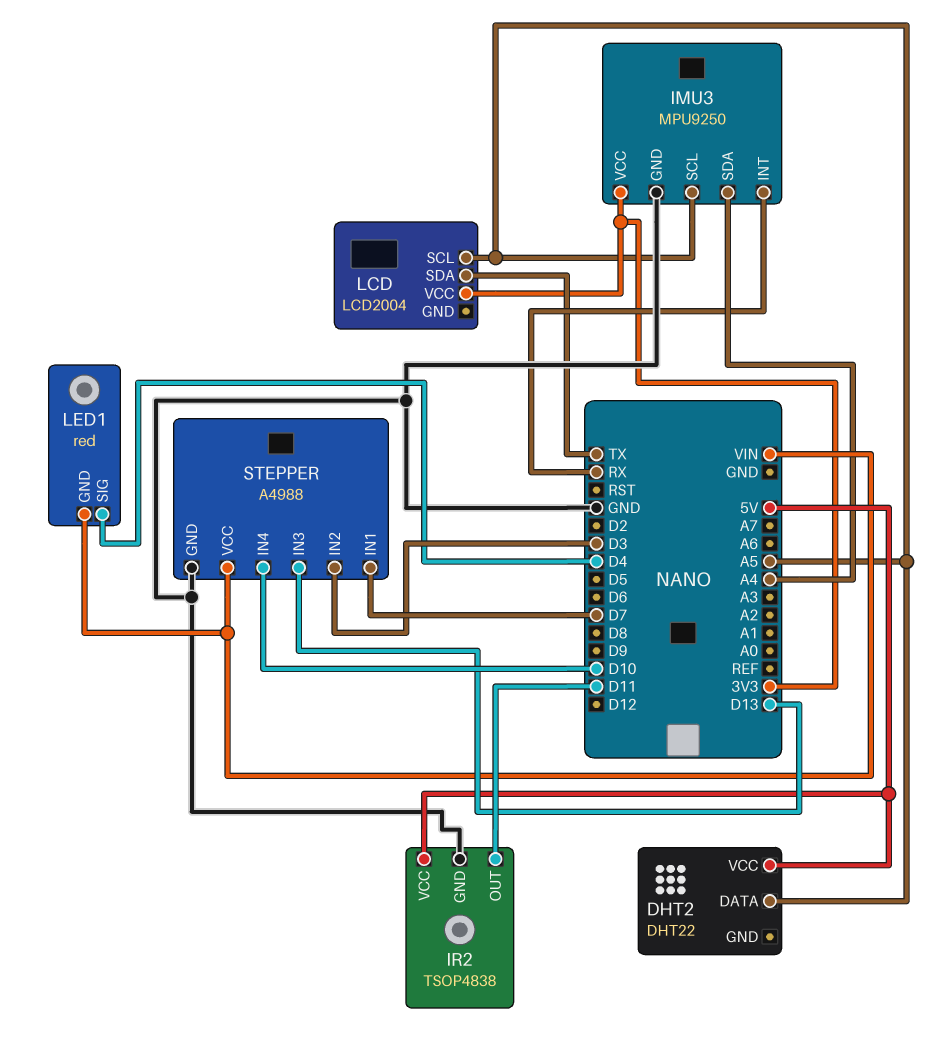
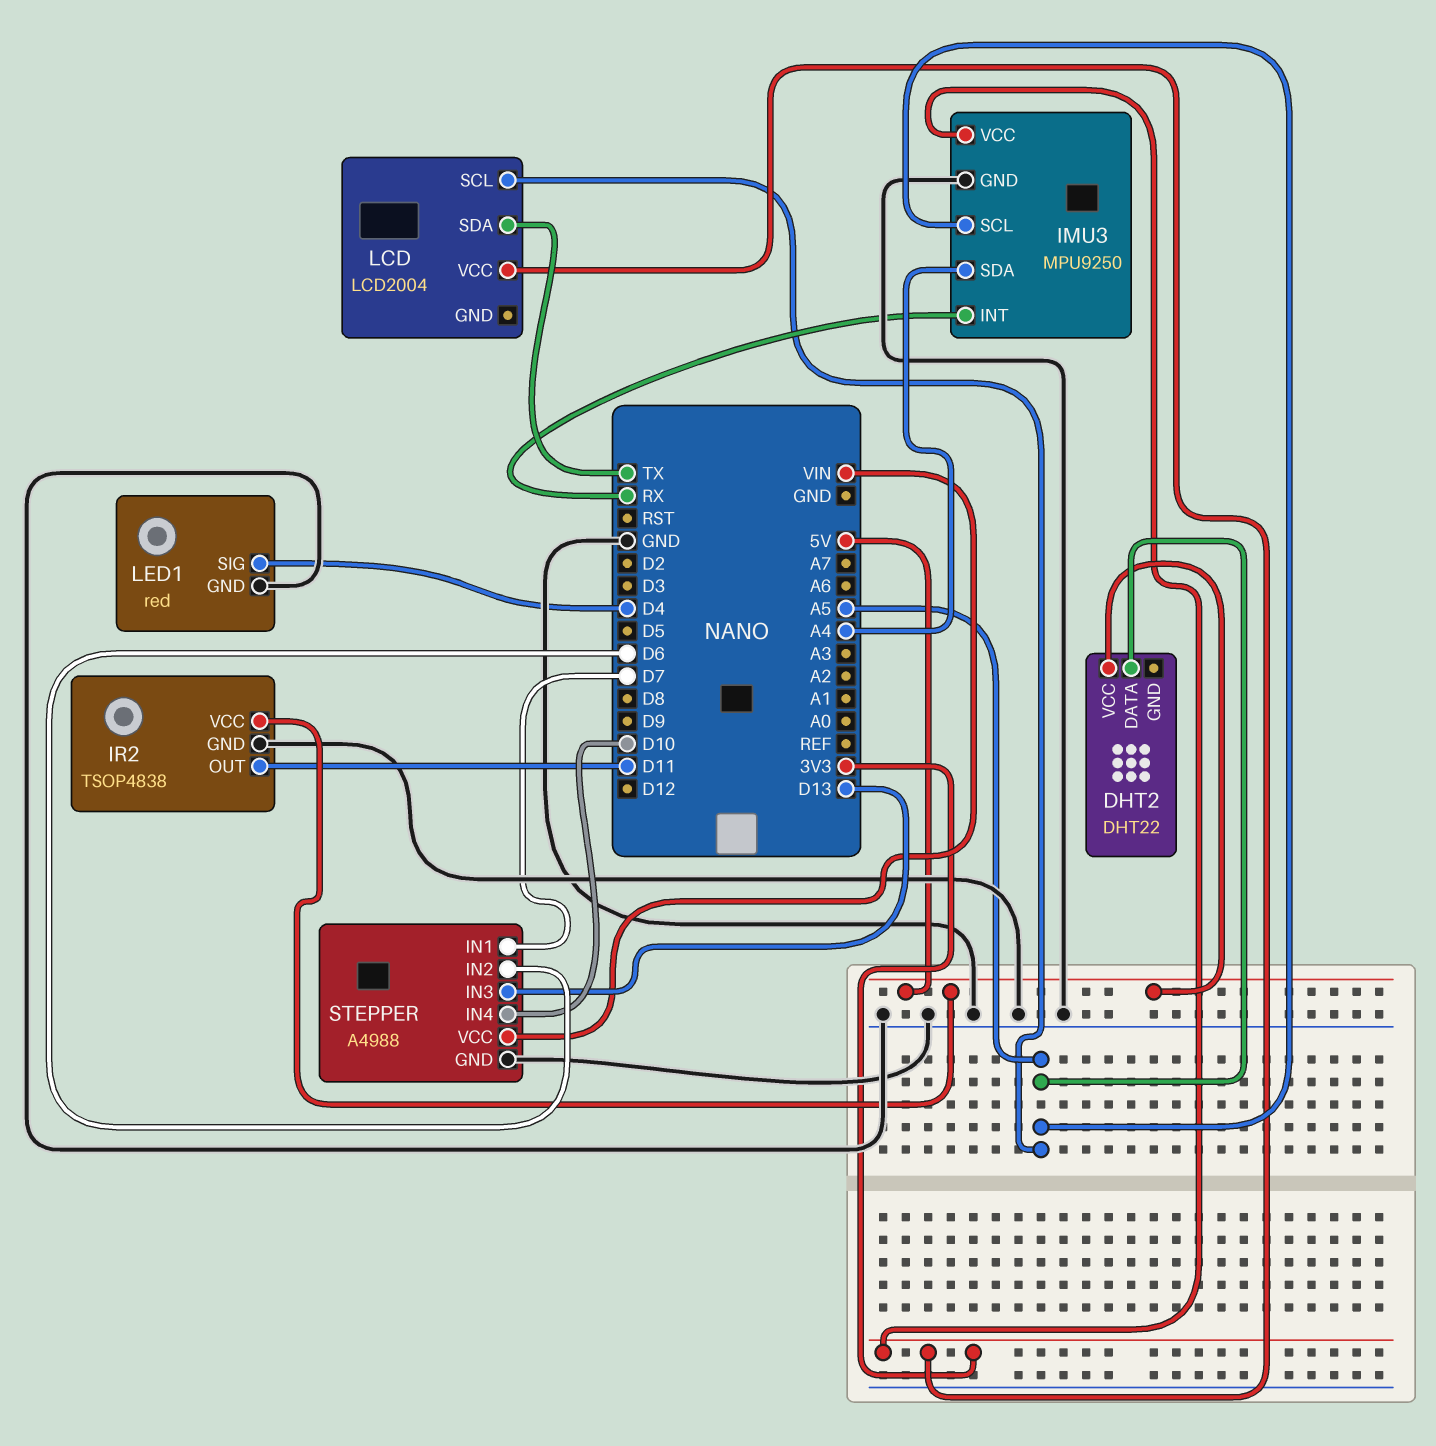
LED1 pin GND: VIN -> GND
STEPPER pin IN2: D3 -> D6

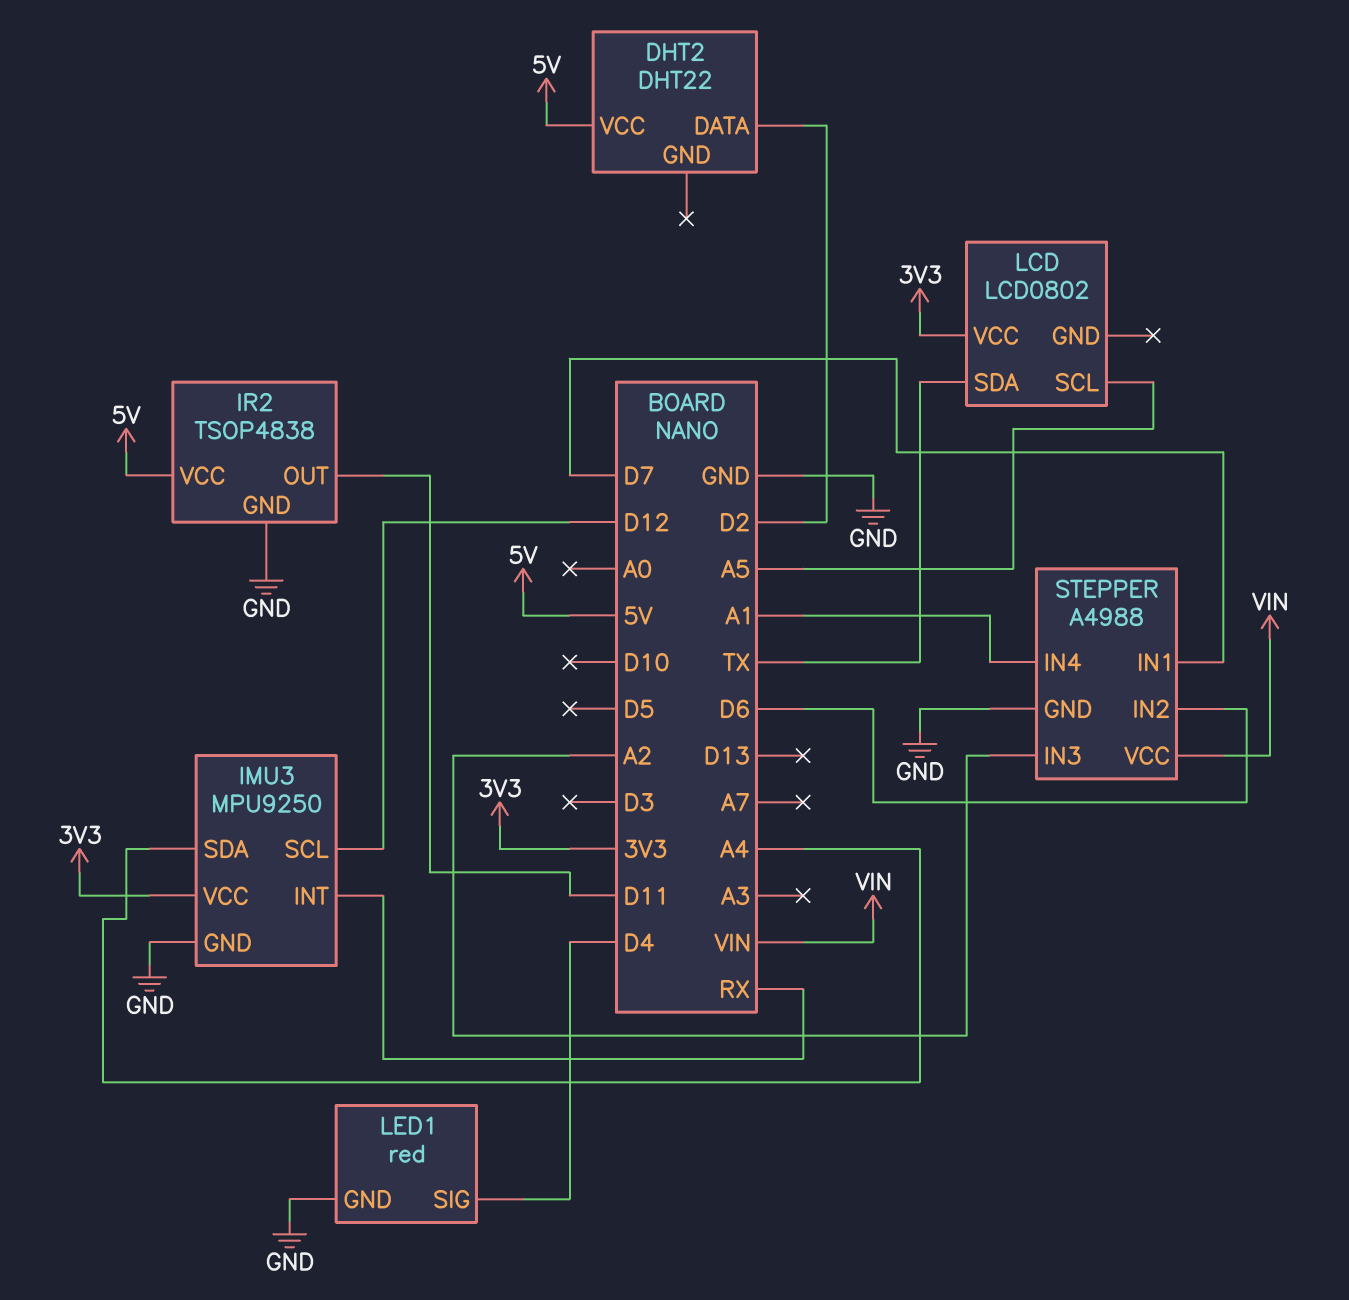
DHT2 pin DATA: A5 -> D2
IMU3 pin SCL: A5 -> D12
LCD: LCD2004 -> LCD0802
STEPPER pin IN3: D13 -> A2
STEPPER pin IN4: D10 -> A1

